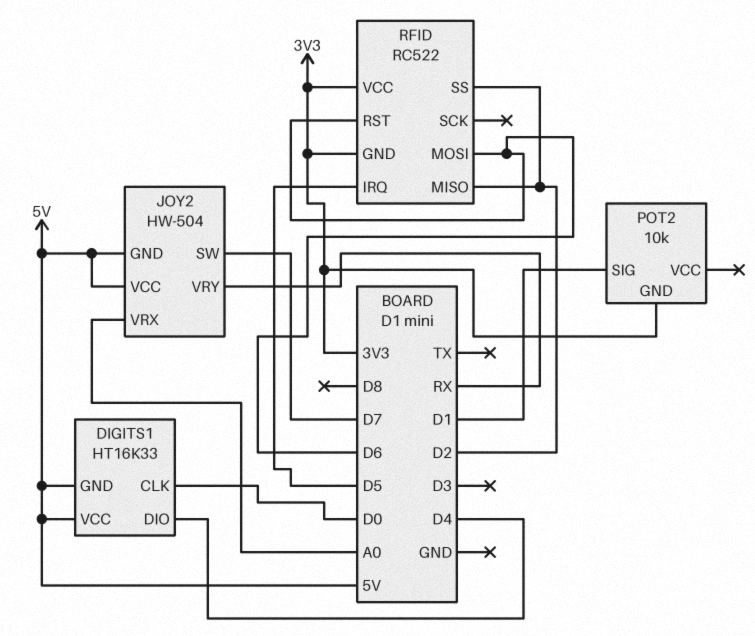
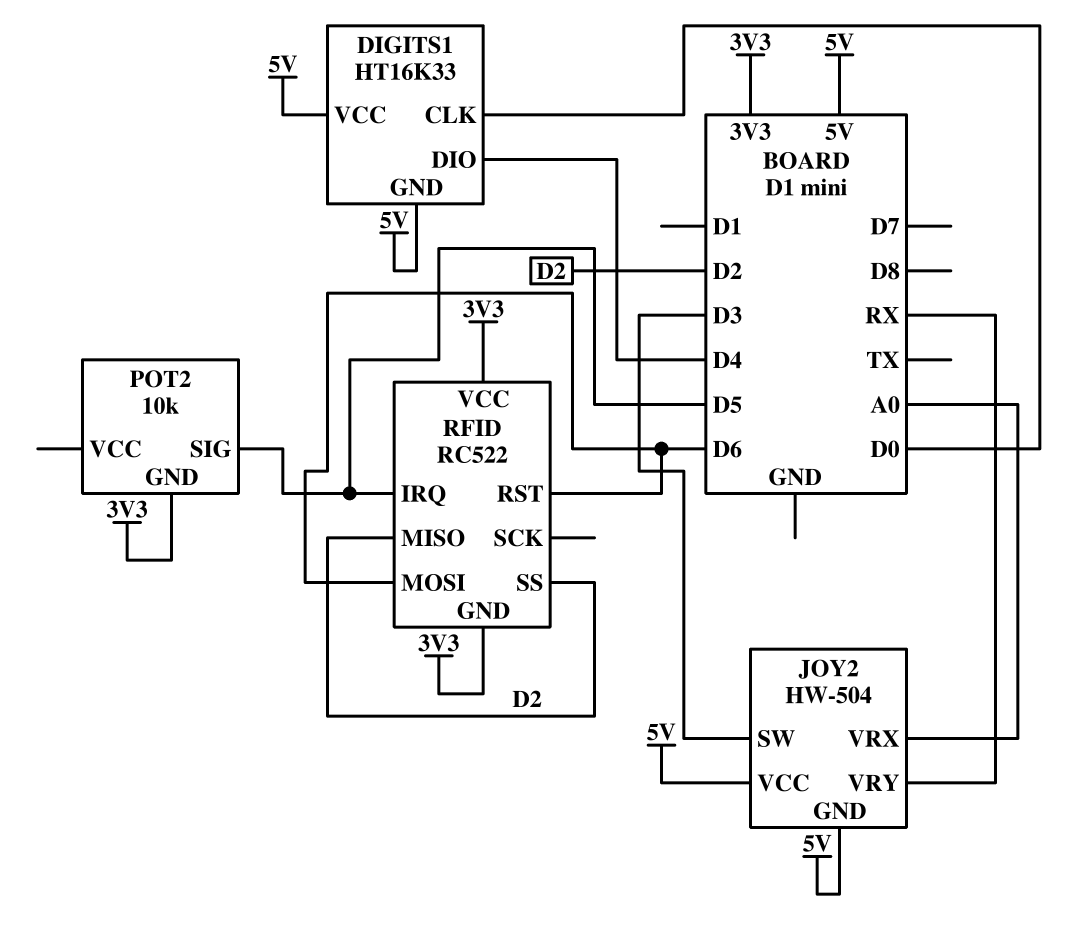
JOY2 pin SW: D7 -> D3
POT2 pin SIG: D1 -> D5

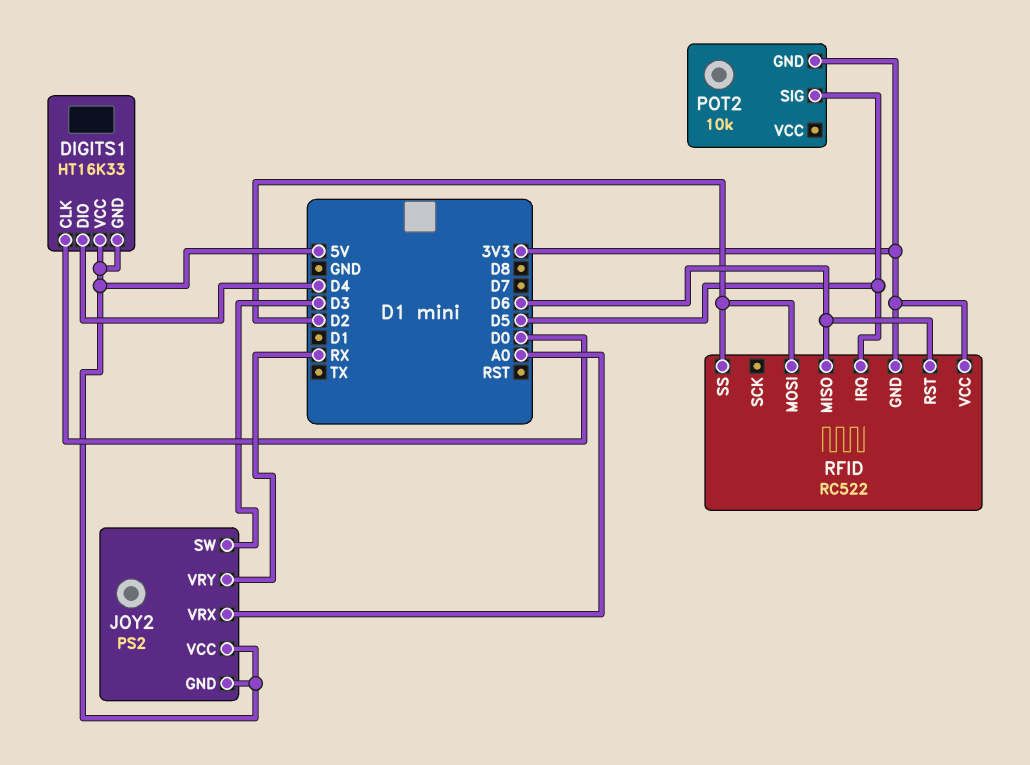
JOY2: HW-504 -> PS2
RFID pin MISO: D2 -> D6
RFID pin MOSI: D6 -> D2

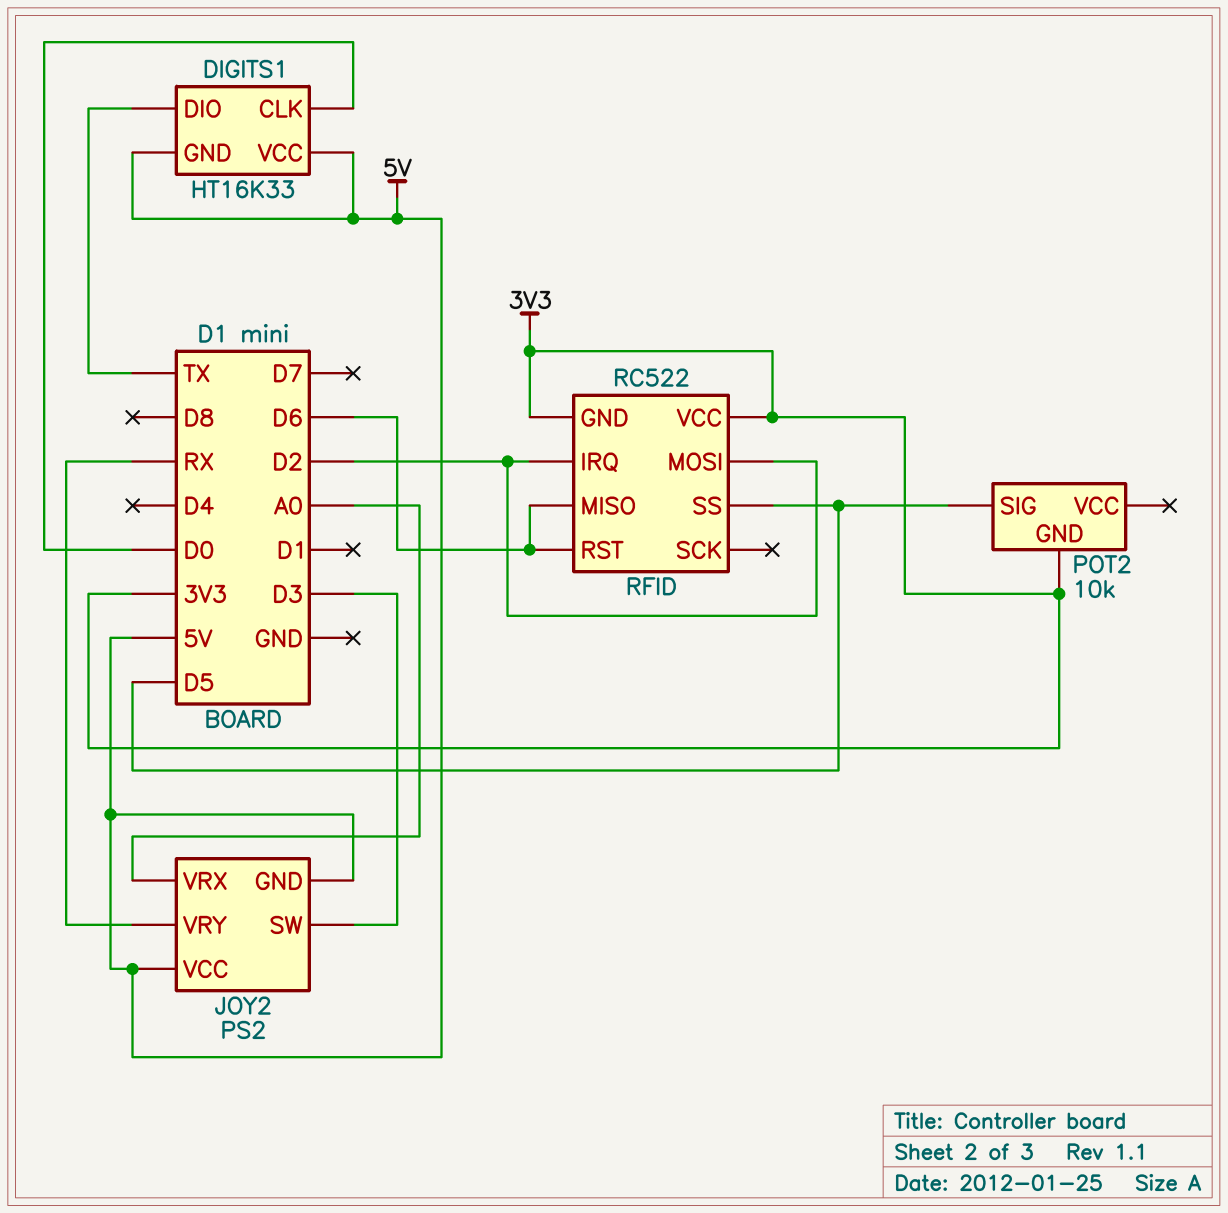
DIGITS1 pin DIO: D4 -> TX
RFID pin IRQ: D5 -> D2
RFID pin SS: D2 -> D5

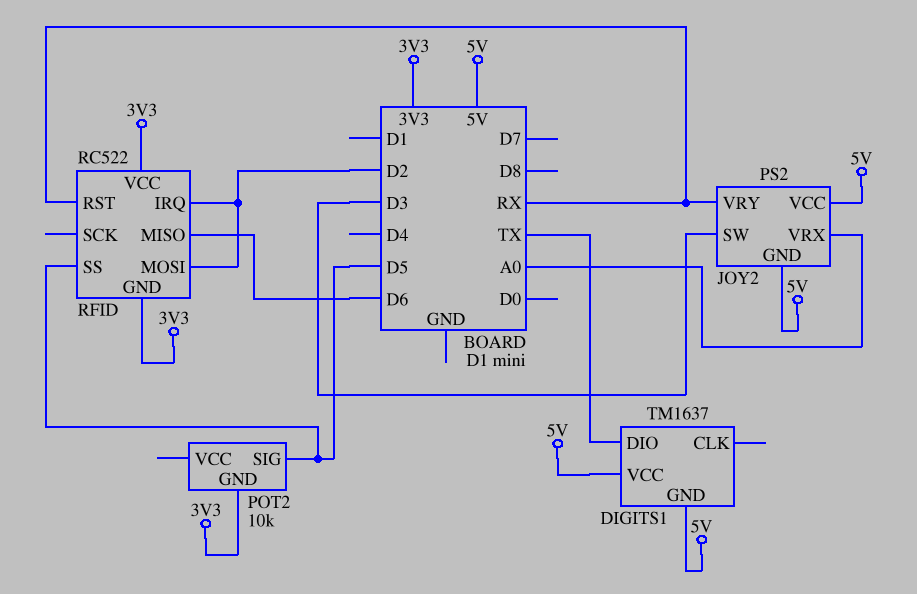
DIGITS1: HT16K33 -> TM1637
DIGITS1 pin CLK: D0 -> none
RFID pin RST: D6 -> RX

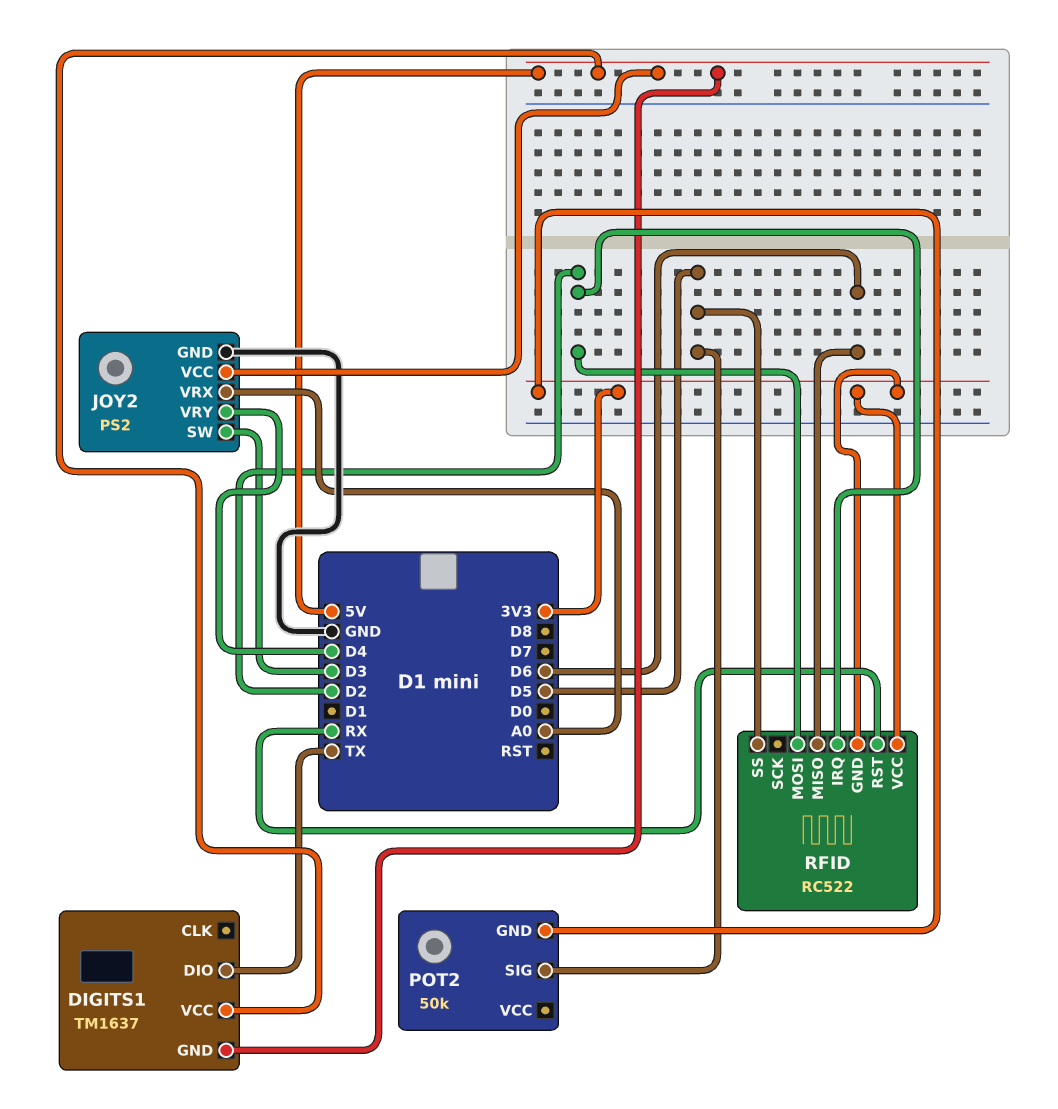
JOY2 pin GND: 5V -> GND
JOY2 pin VRY: RX -> D4
POT2: 10k -> 50k

